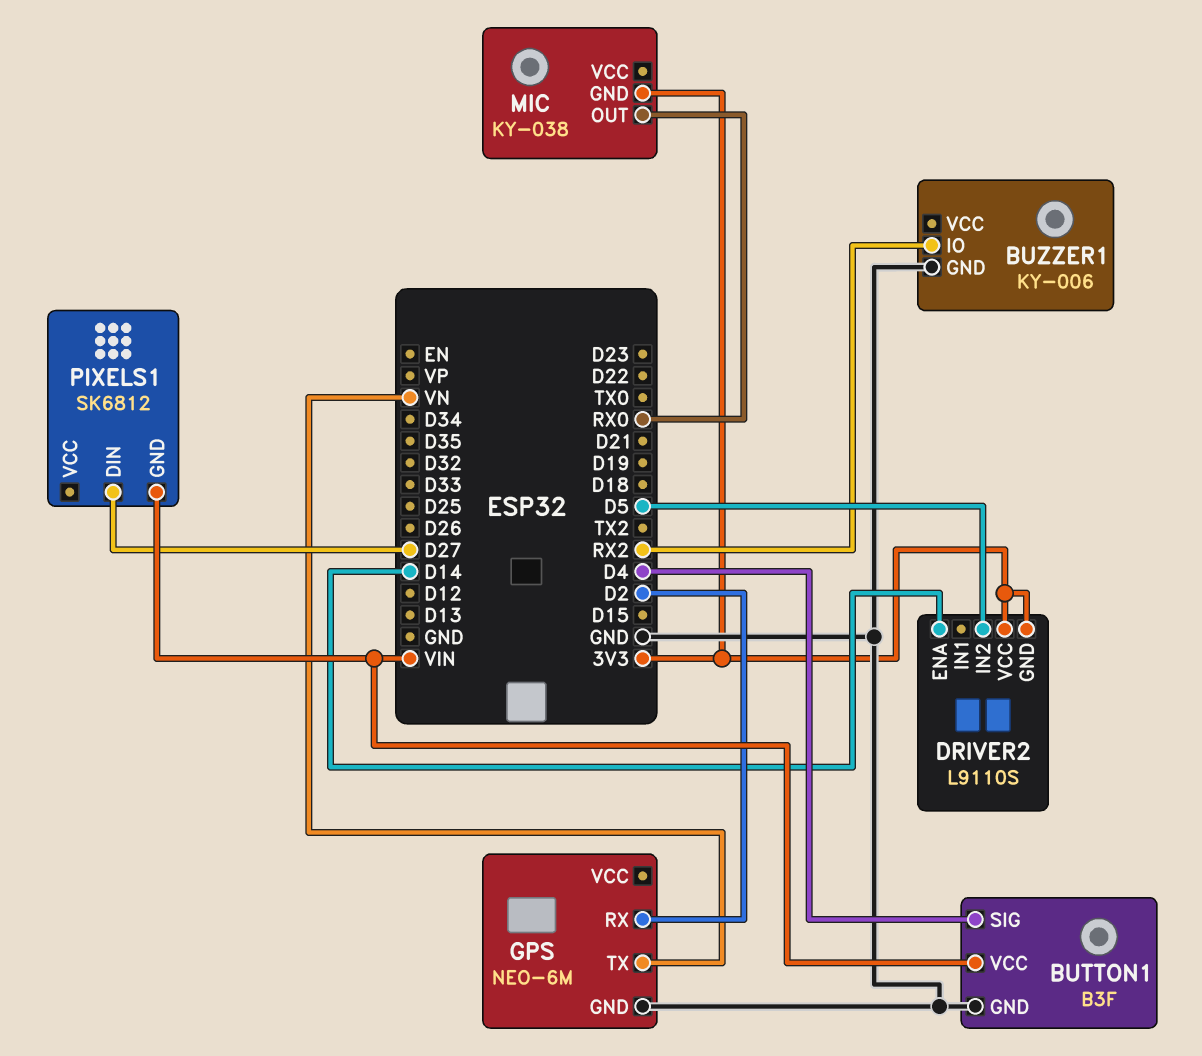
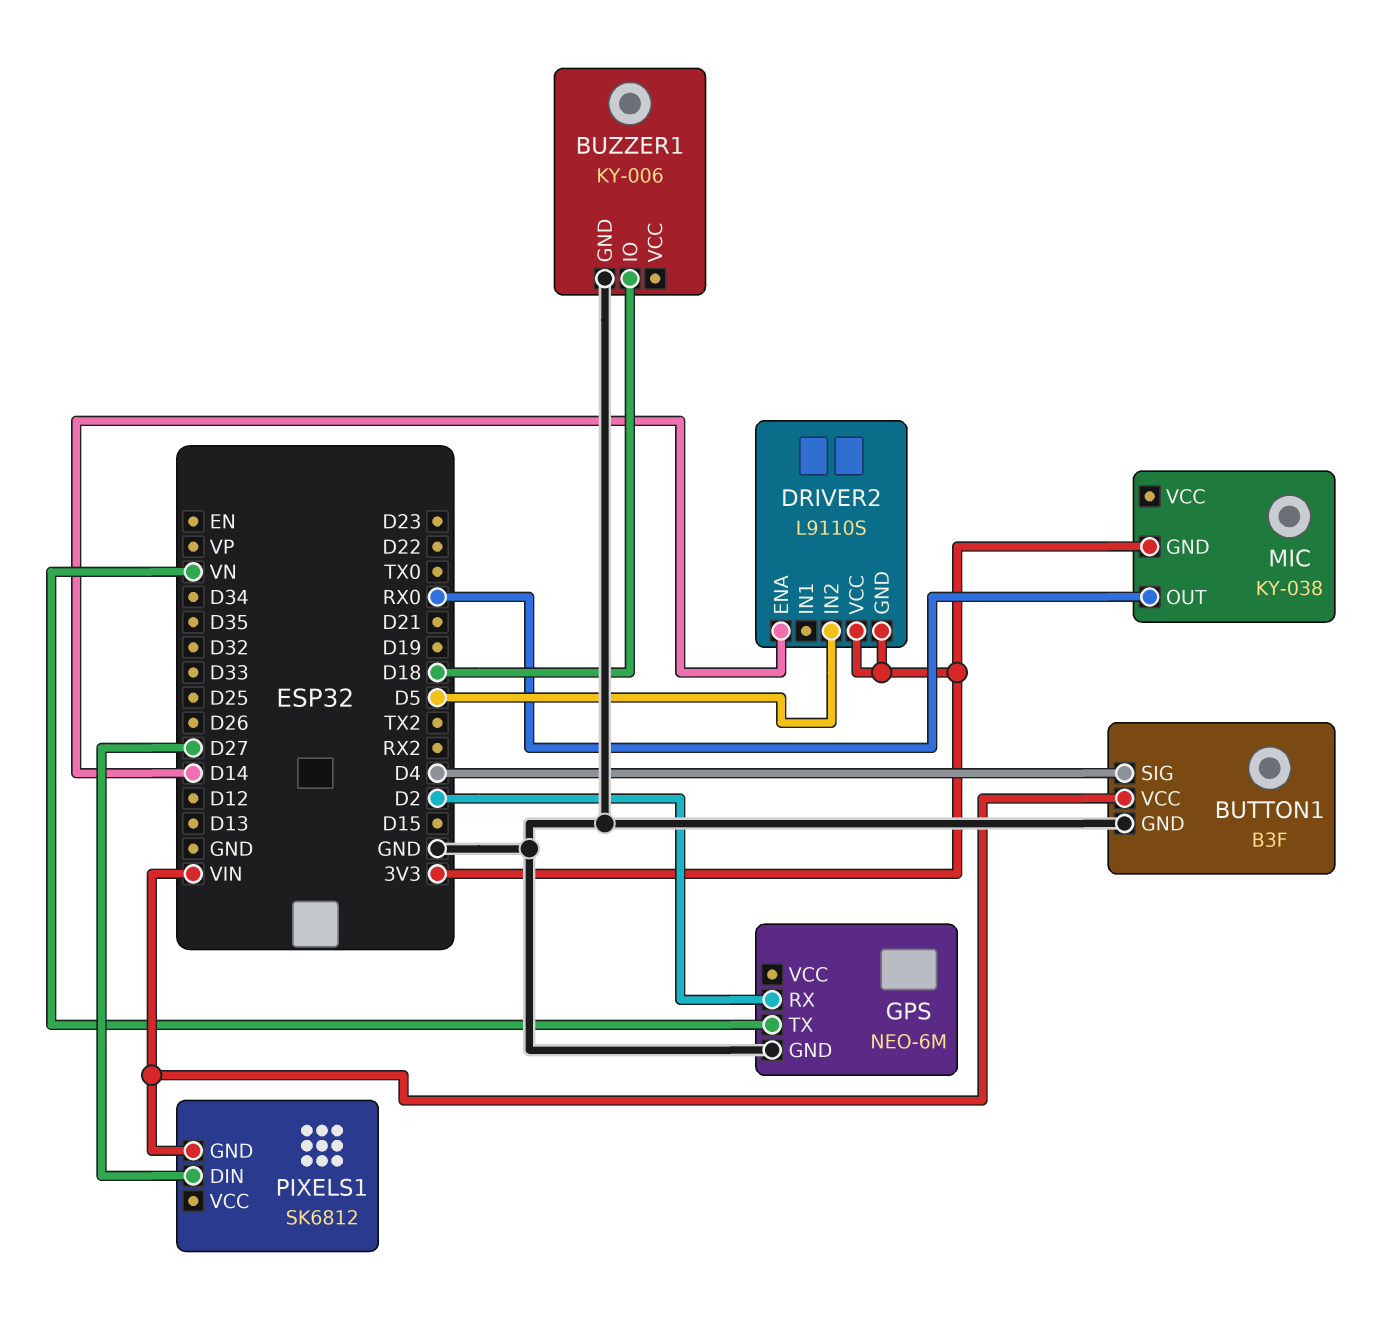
BUZZER1 pin IO: RX2 -> D18

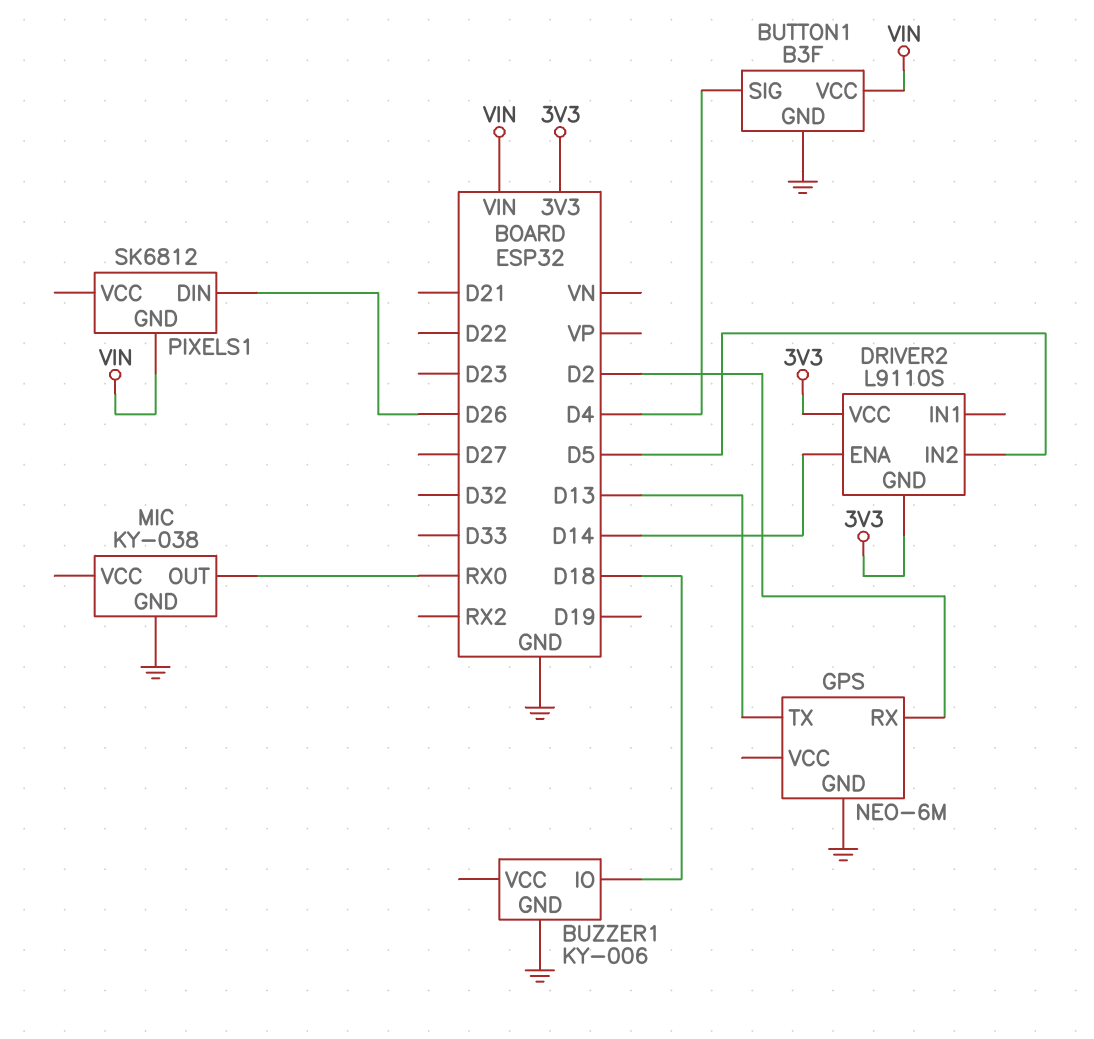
GPS pin TX: VN -> D13
MIC pin GND: 3V3 -> GND
PIXELS1 pin DIN: D27 -> D26

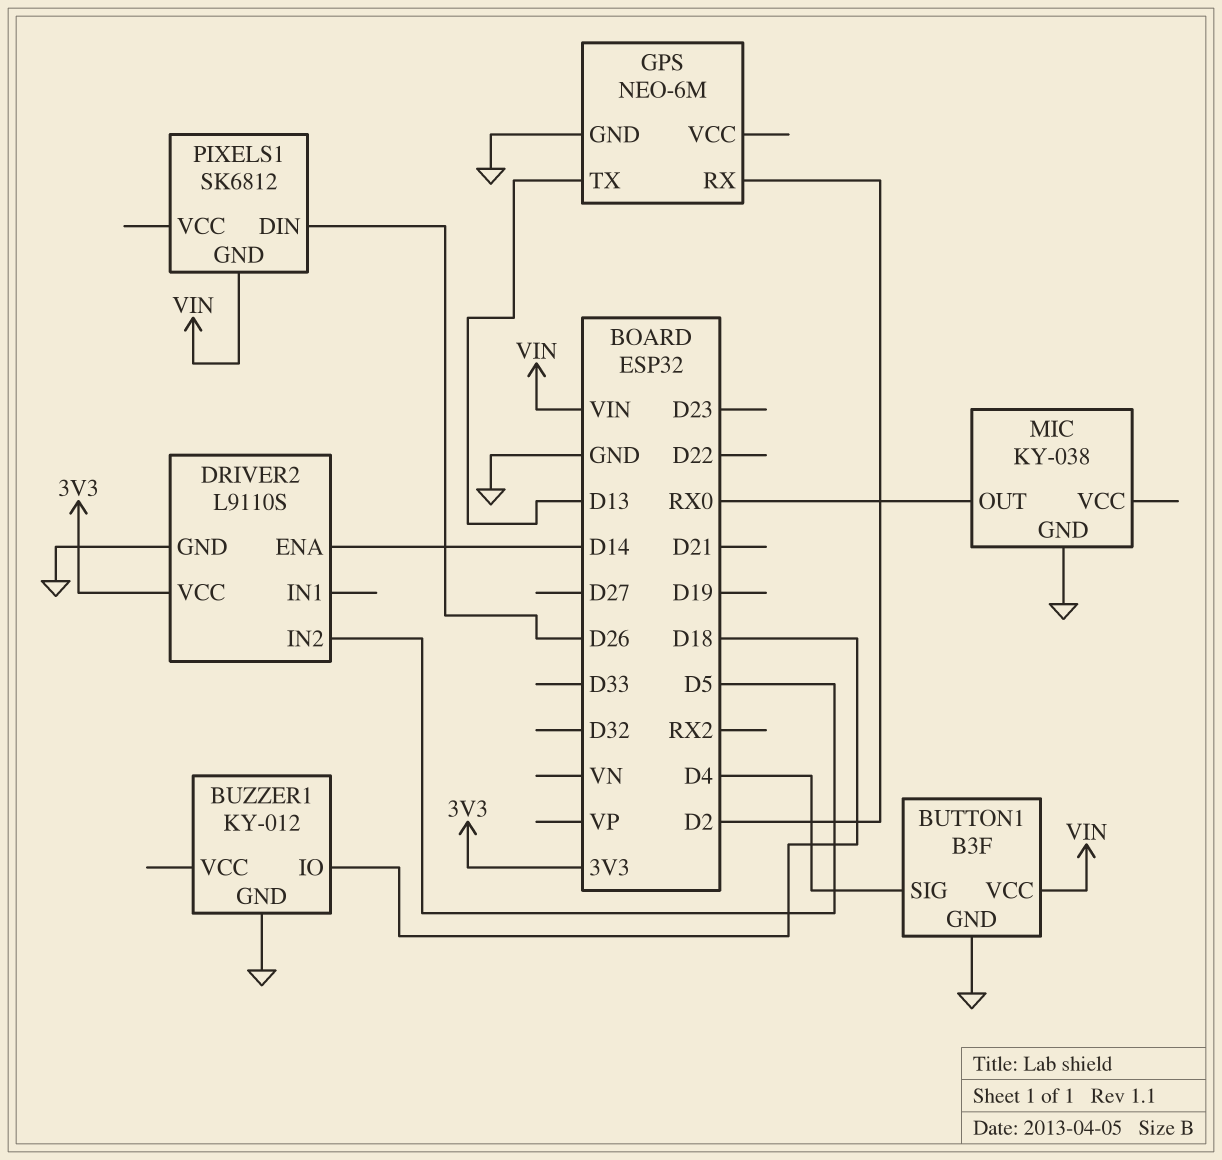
BUZZER1: KY-006 -> KY-012
DRIVER2 pin GND: 3V3 -> GND

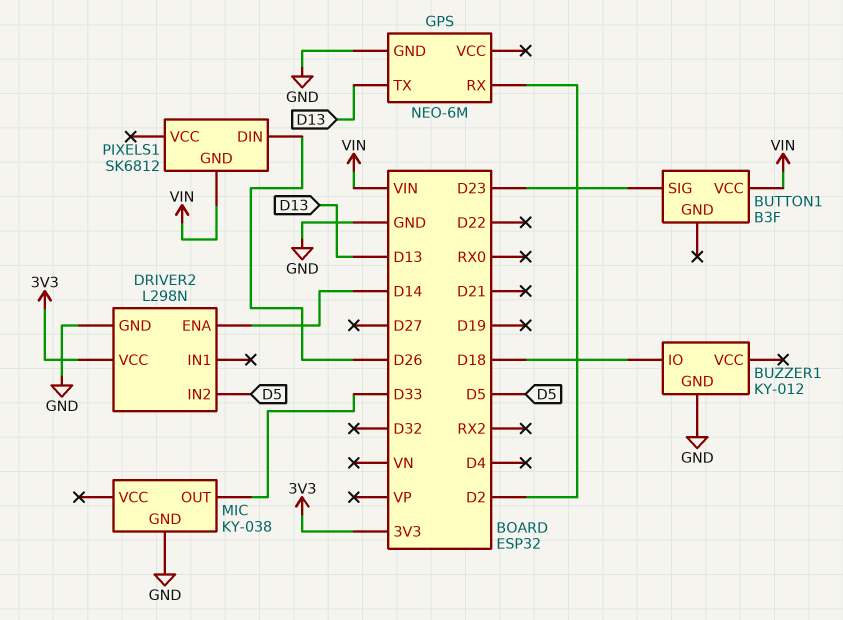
BUTTON1 pin GND: GND -> none
BUTTON1 pin SIG: D4 -> D23
DRIVER2: L9110S -> L298N
MIC pin OUT: RX0 -> D33

